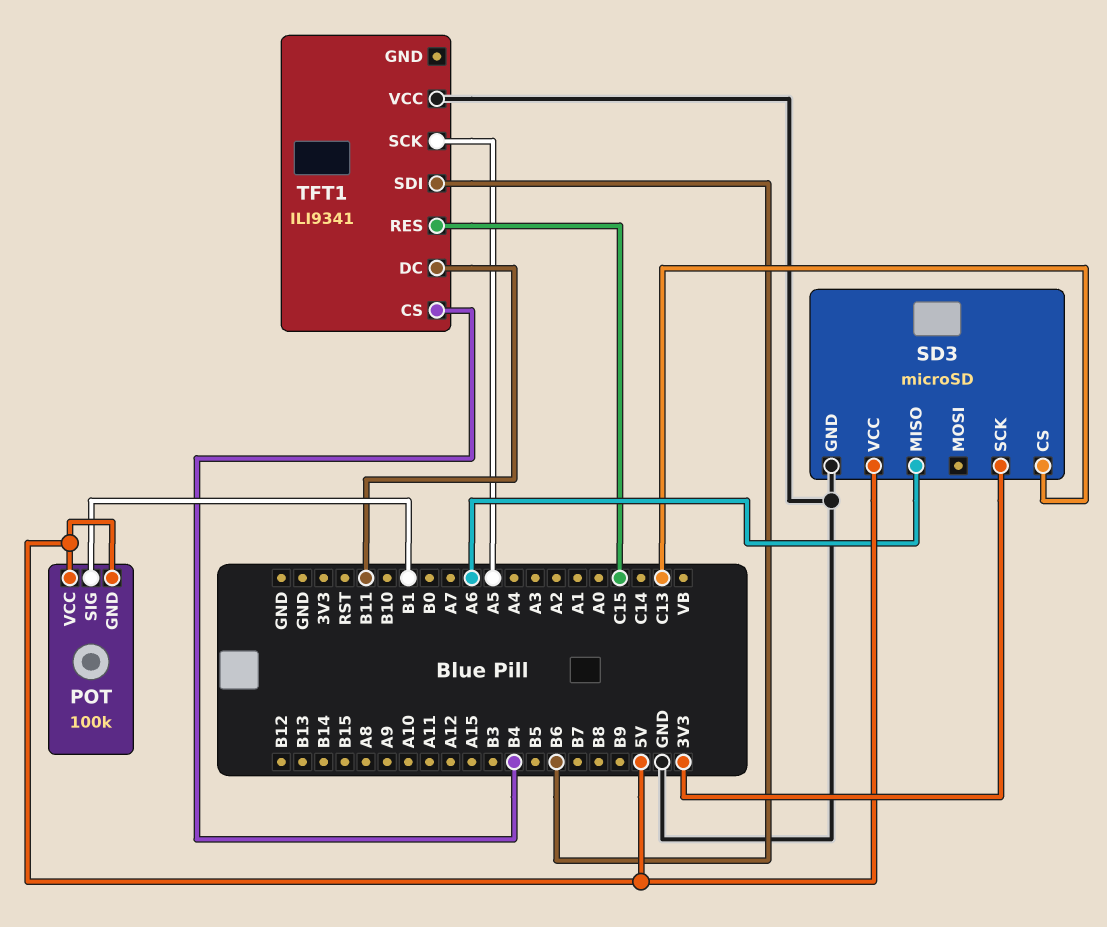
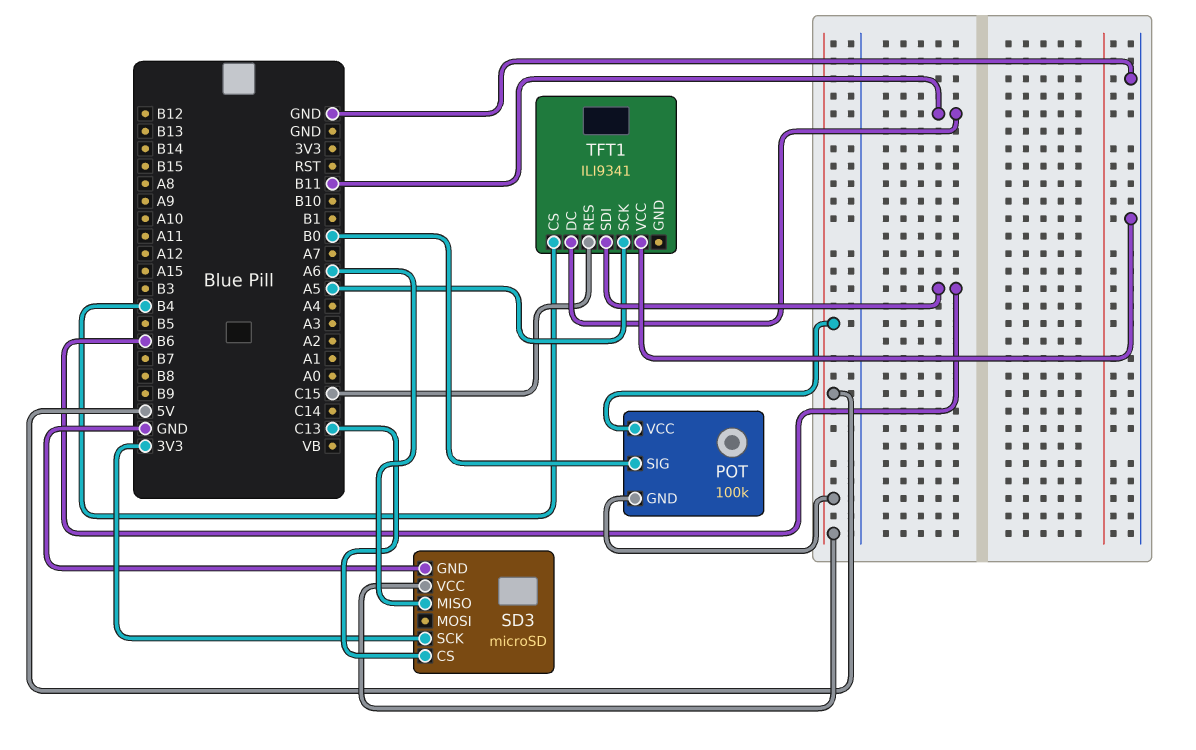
POT pin SIG: B1 -> B0

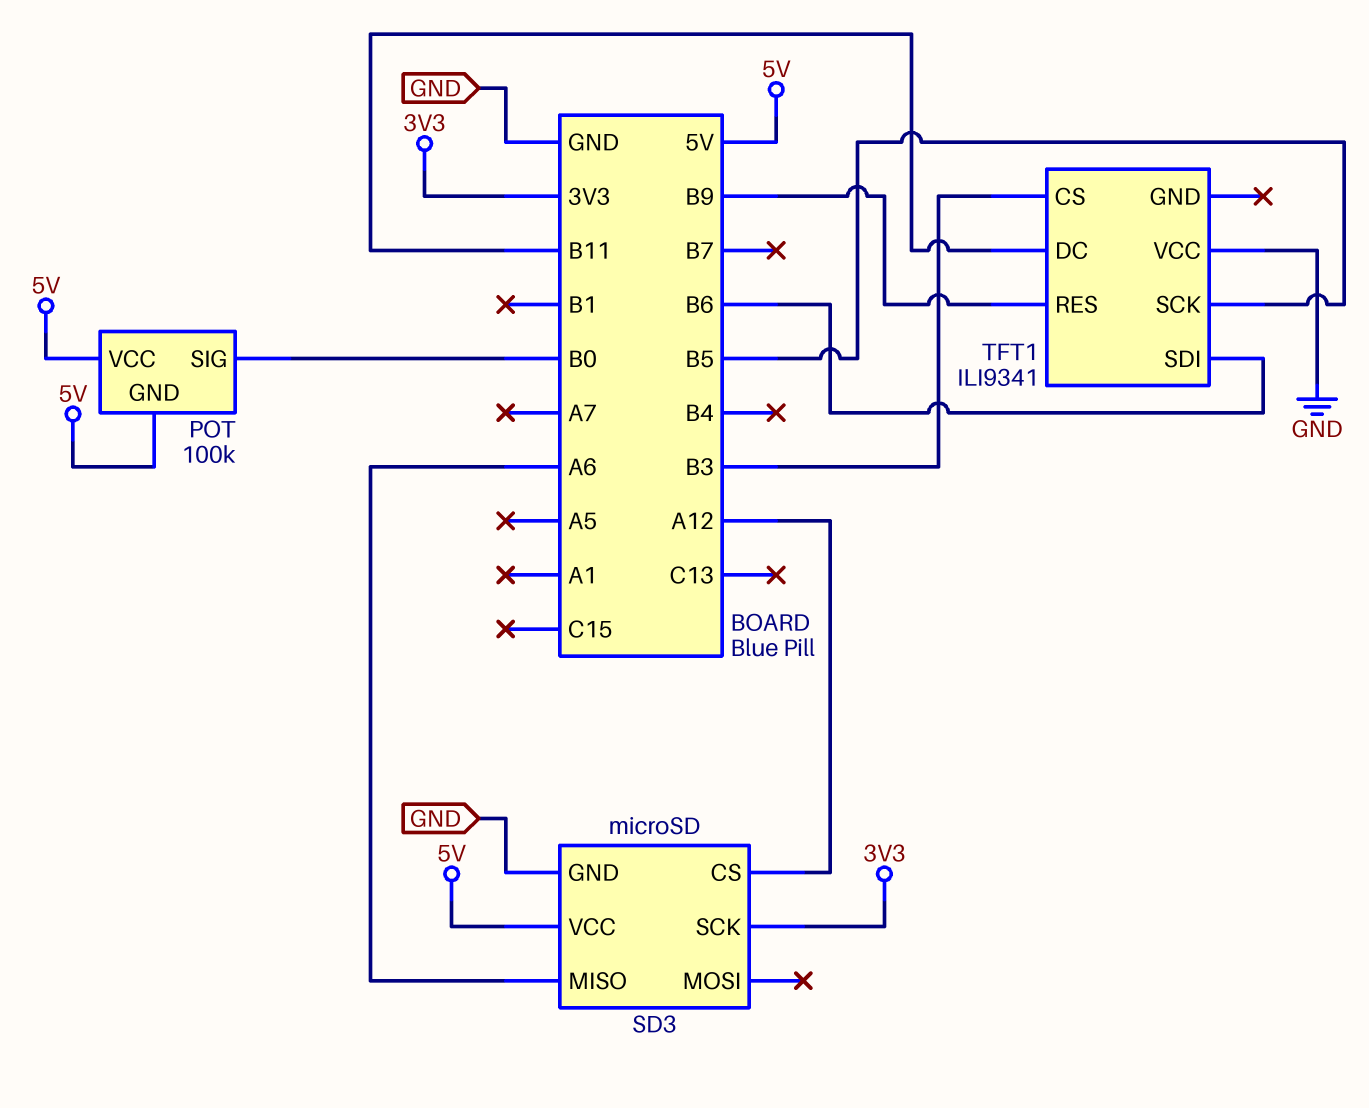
SD3 pin CS: C13 -> A12
TFT1 pin CS: B4 -> B3
TFT1 pin RES: C15 -> B9
TFT1 pin SCK: A5 -> B5

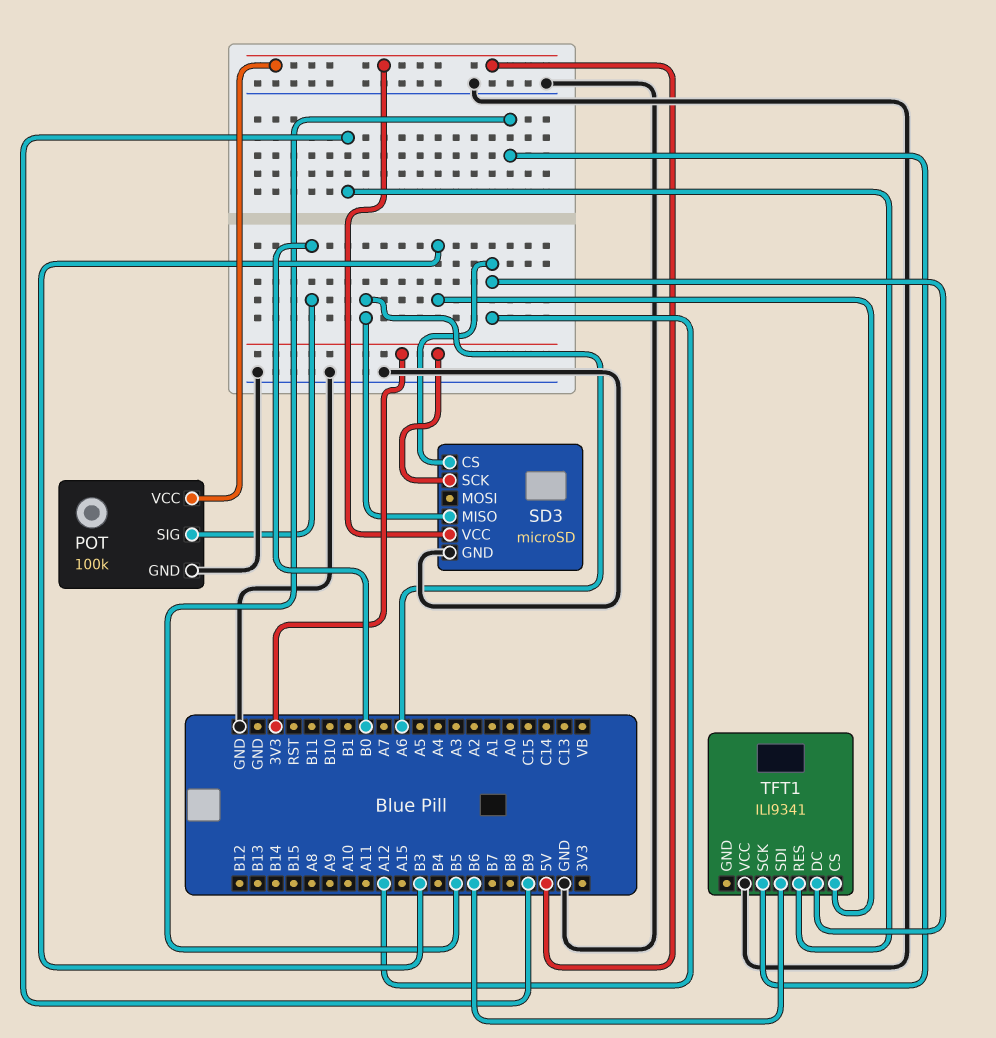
POT pin GND: 5V -> GND
TFT1 pin DC: B11 -> A12

